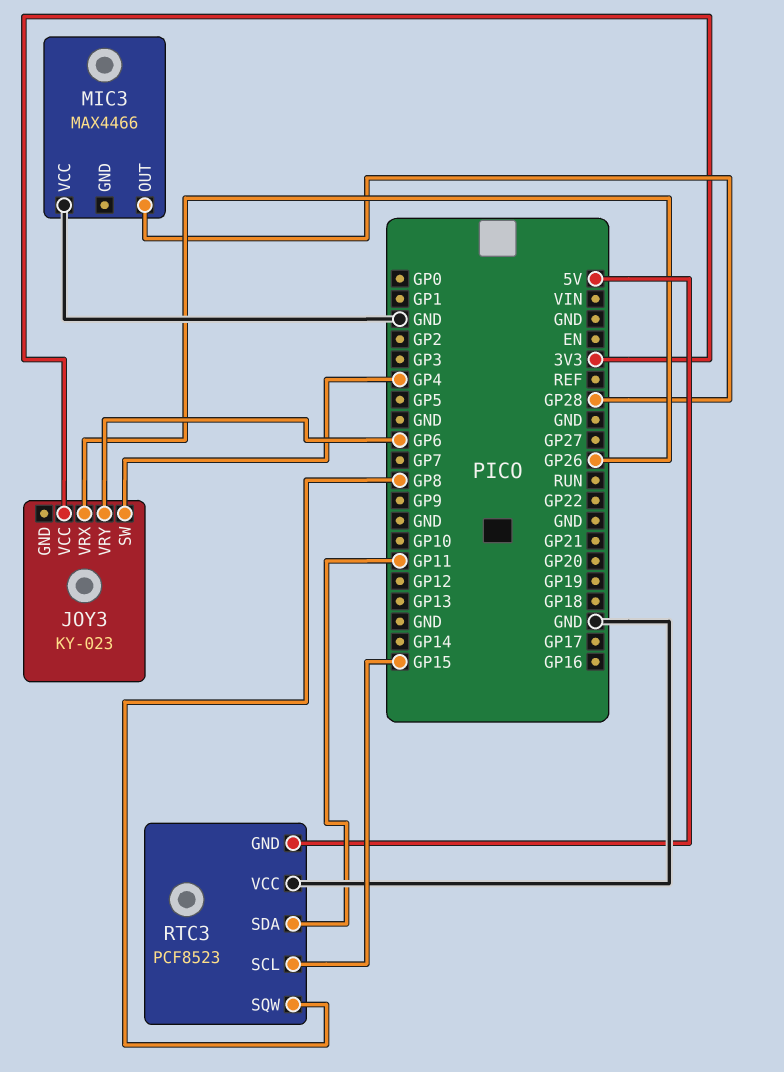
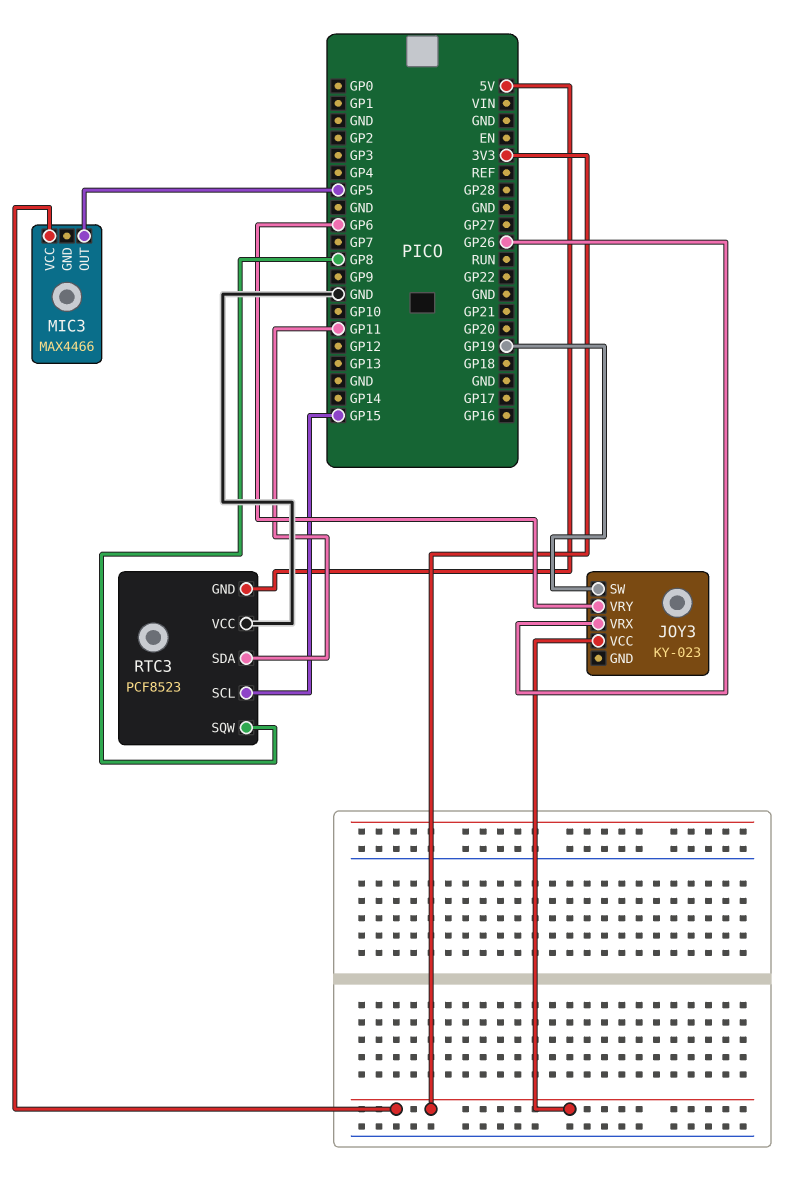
JOY3 pin SW: GP4 -> GP19
MIC3 pin OUT: GP28 -> GP5
MIC3 pin VCC: GND -> 3V3

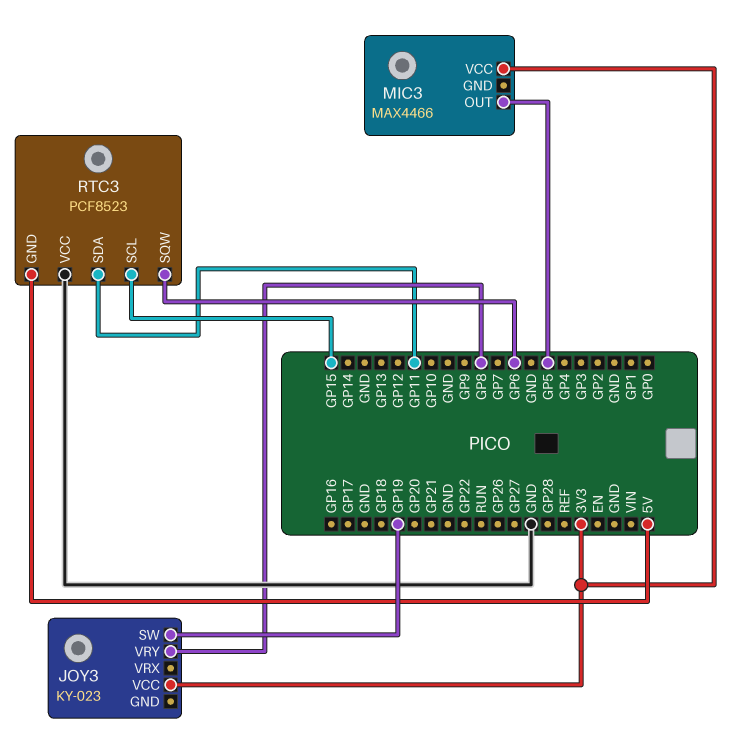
JOY3 pin VRX: GP26 -> none
JOY3 pin VRY: GP6 -> GP8
RTC3 pin SQW: GP8 -> GP6

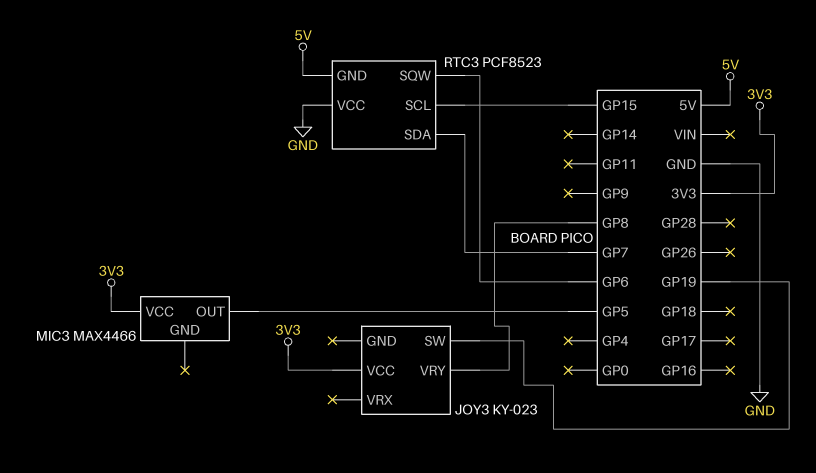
RTC3 pin SDA: GP11 -> GP7

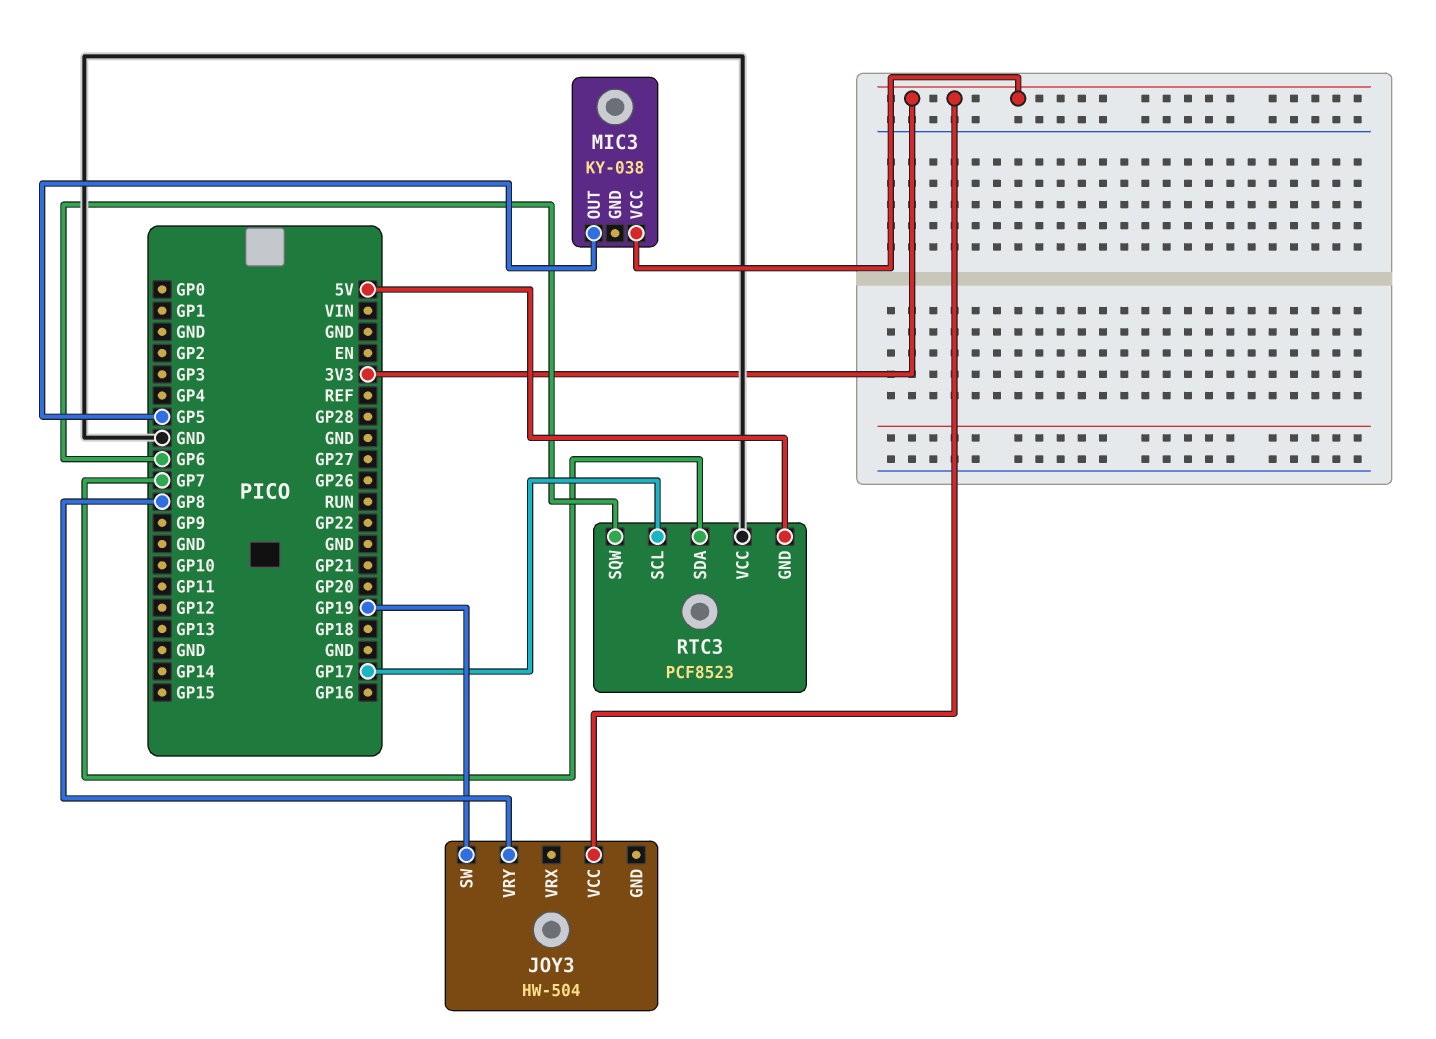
JOY3: KY-023 -> HW-504
MIC3: MAX4466 -> KY-038
RTC3 pin SCL: GP15 -> GP17

